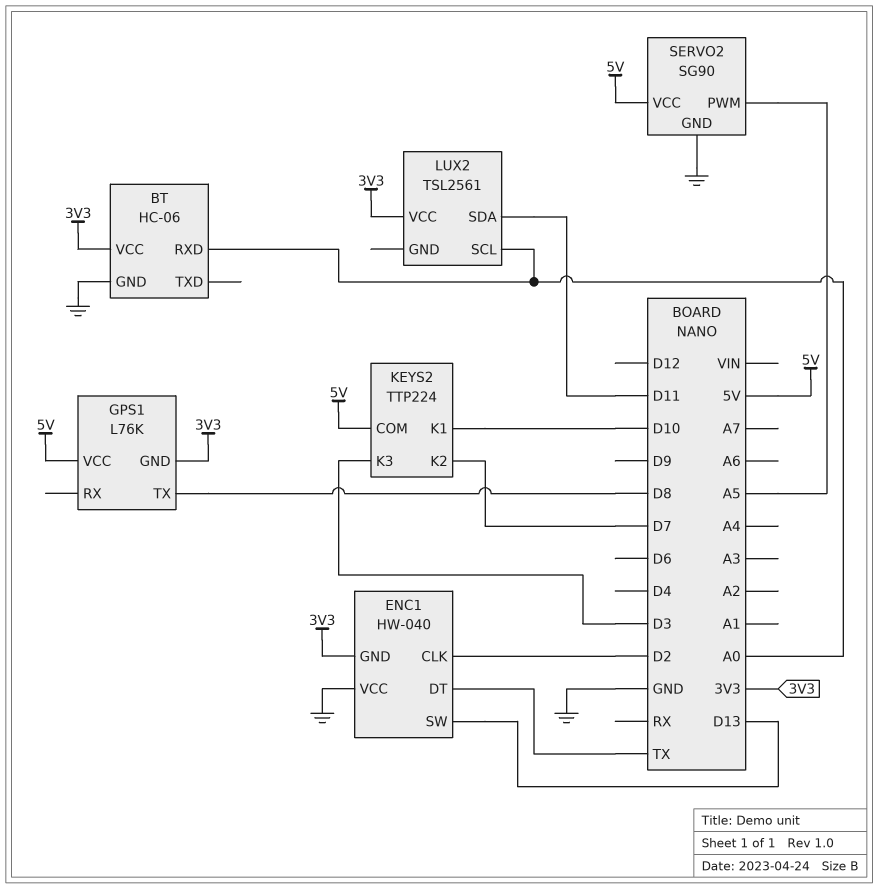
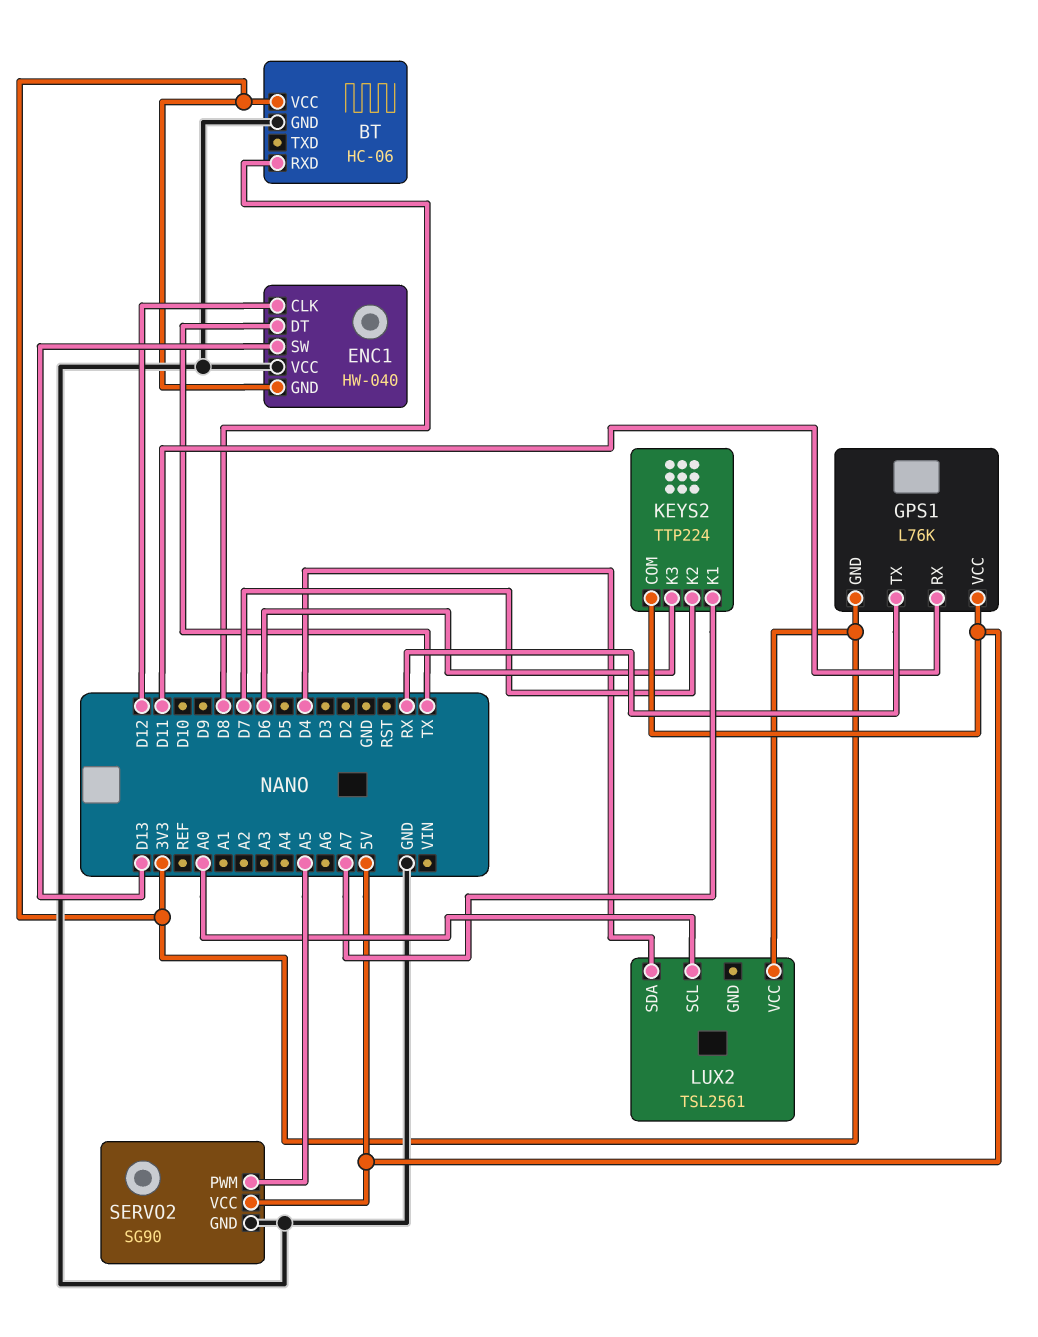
BT pin RXD: A0 -> D8
ENC1 pin CLK: D2 -> D12
GPS1 pin RX: none -> D11
GPS1 pin TX: D8 -> RX
KEYS2 pin K1: D10 -> A7
KEYS2 pin K3: D3 -> D6
LUX2 pin SDA: D11 -> D4

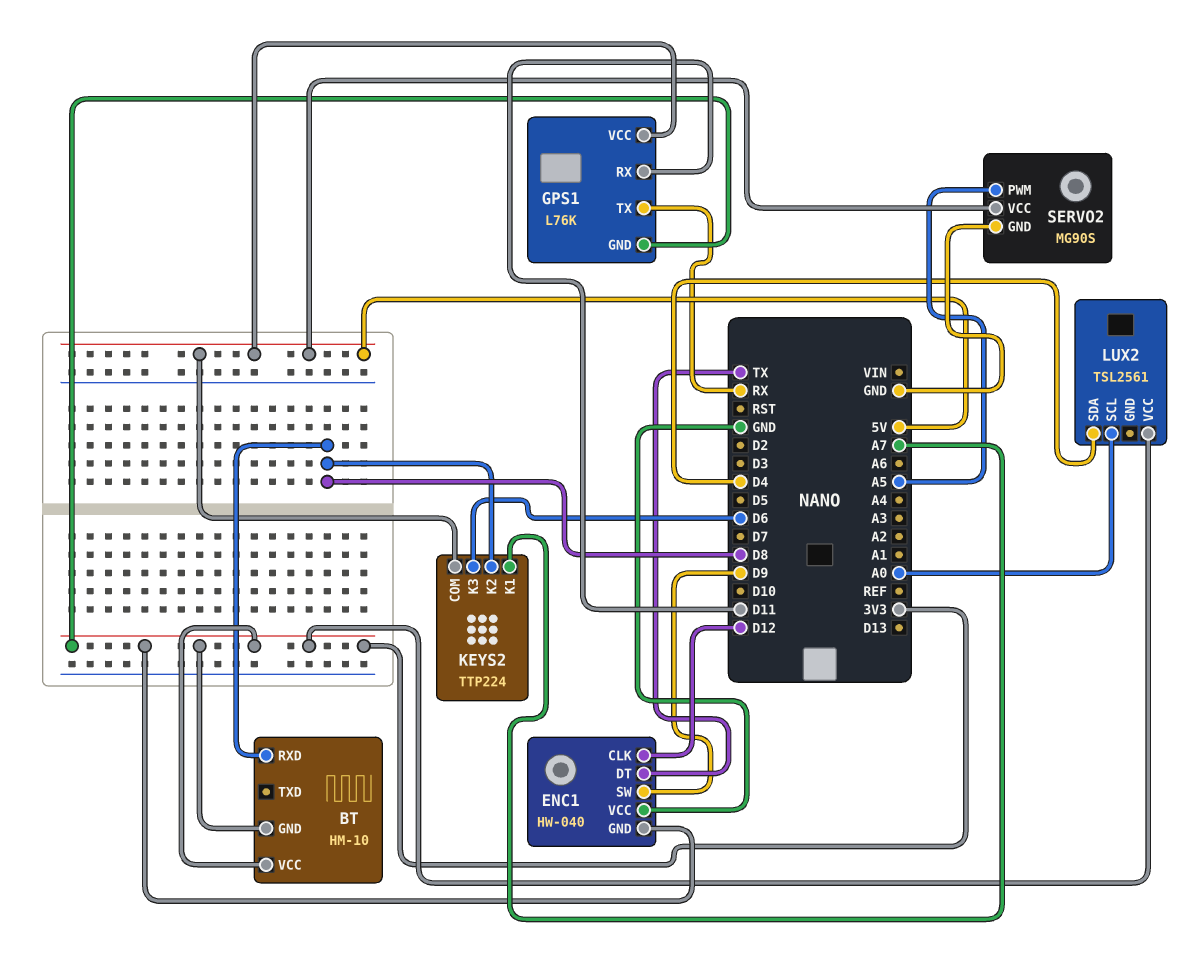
BT: HC-06 -> HM-10
BT pin GND: GND -> 3V3
ENC1 pin SW: D13 -> D9
KEYS2 pin K2: D7 -> D8
SERVO2: SG90 -> MG90S

